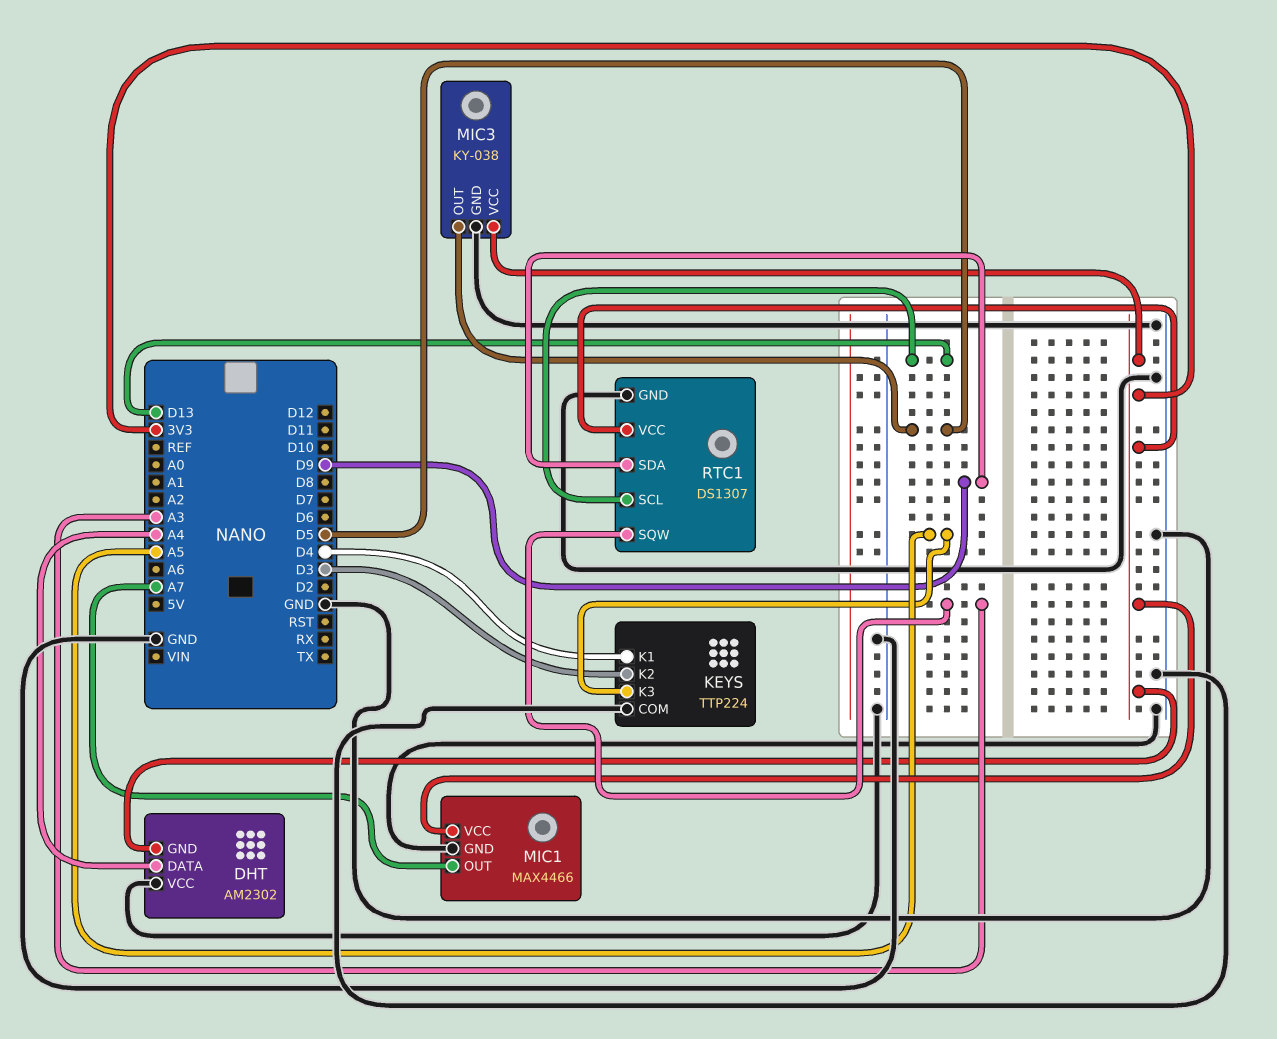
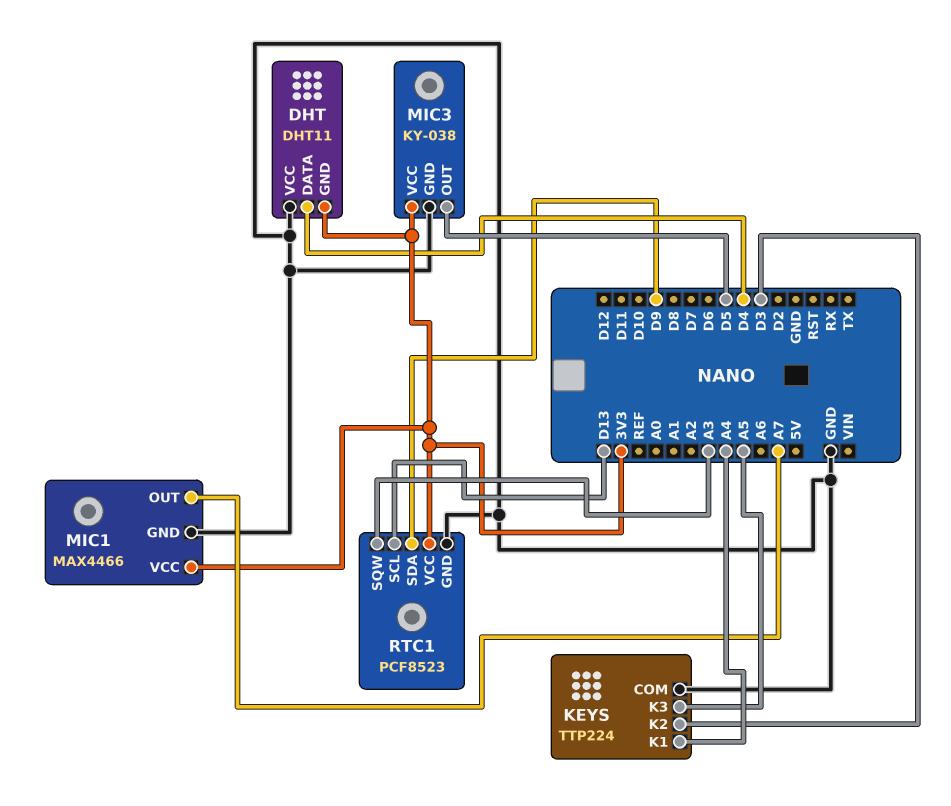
DHT: AM2302 -> DHT11
DHT pin DATA: A4 -> D4
KEYS pin K1: D4 -> A4
RTC1: DS1307 -> PCF8523

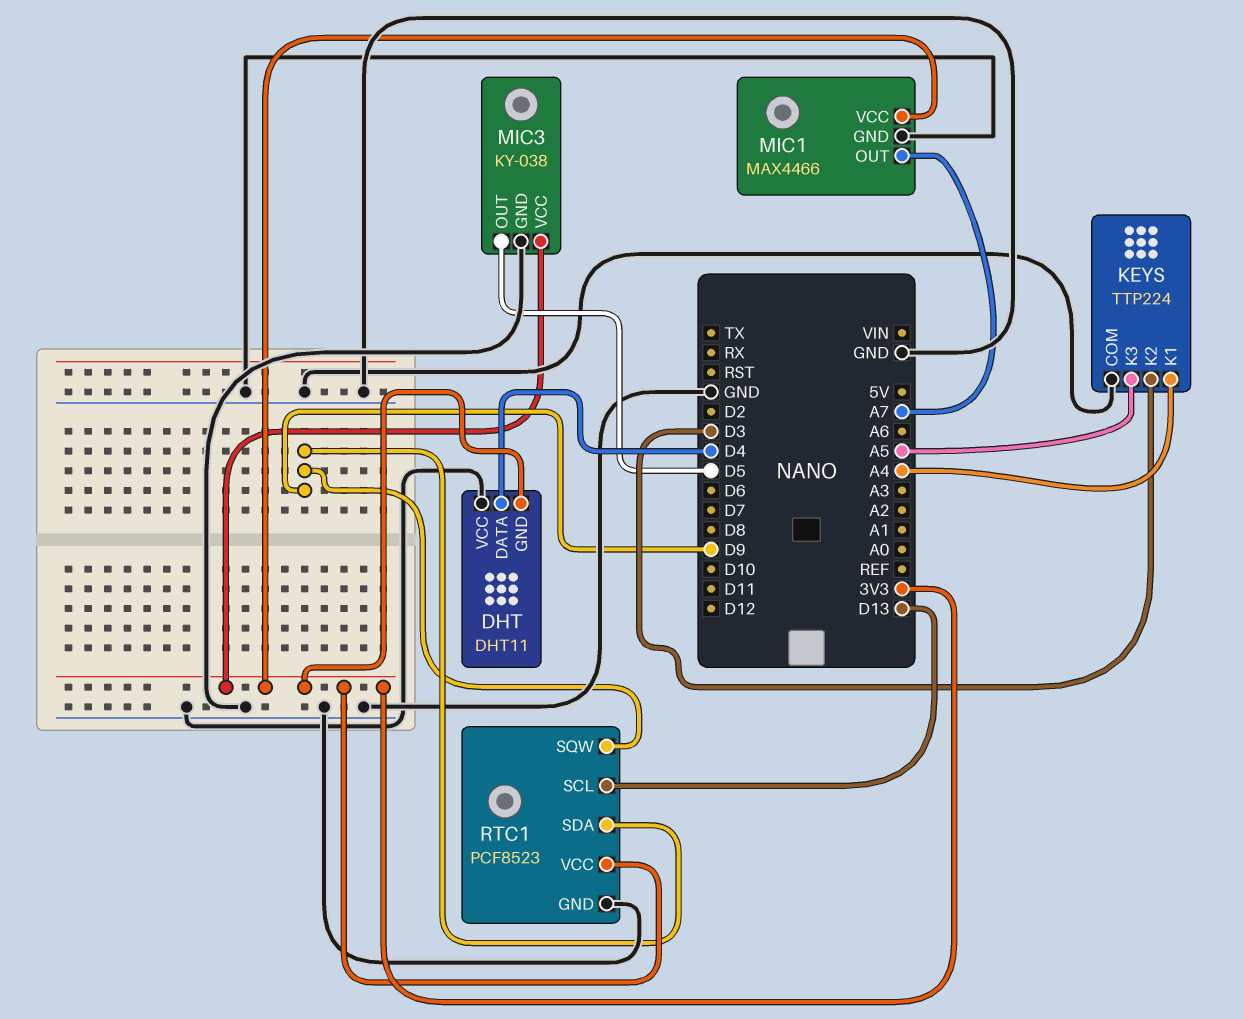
RTC1 pin SQW: A3 -> D9

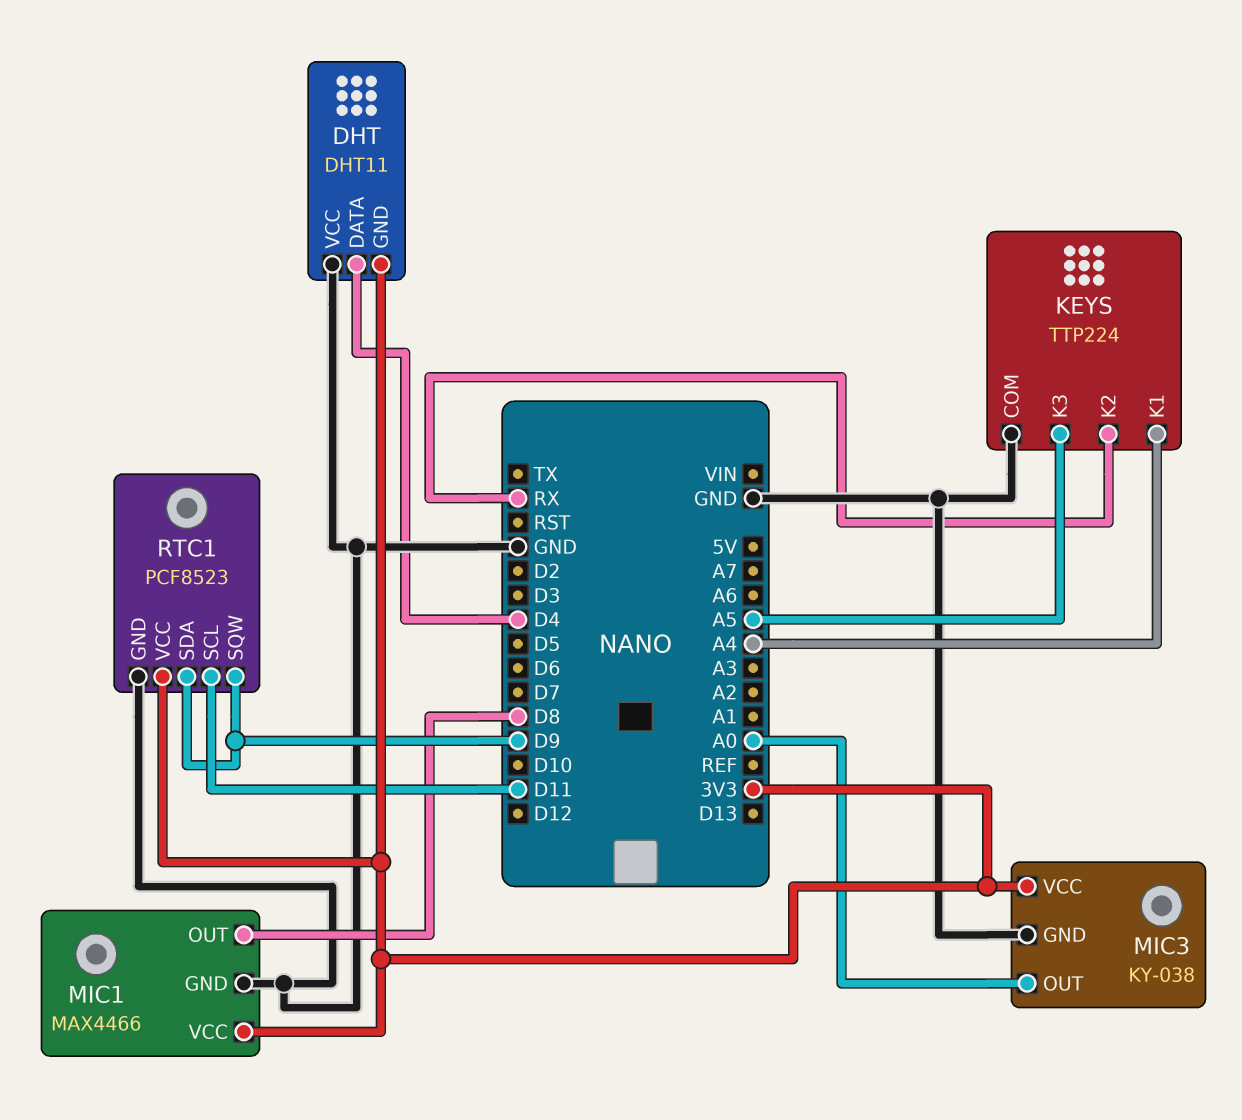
KEYS pin K2: D3 -> RX
MIC1 pin OUT: A7 -> D8
MIC3 pin OUT: D5 -> A0
RTC1 pin SCL: D13 -> D11

